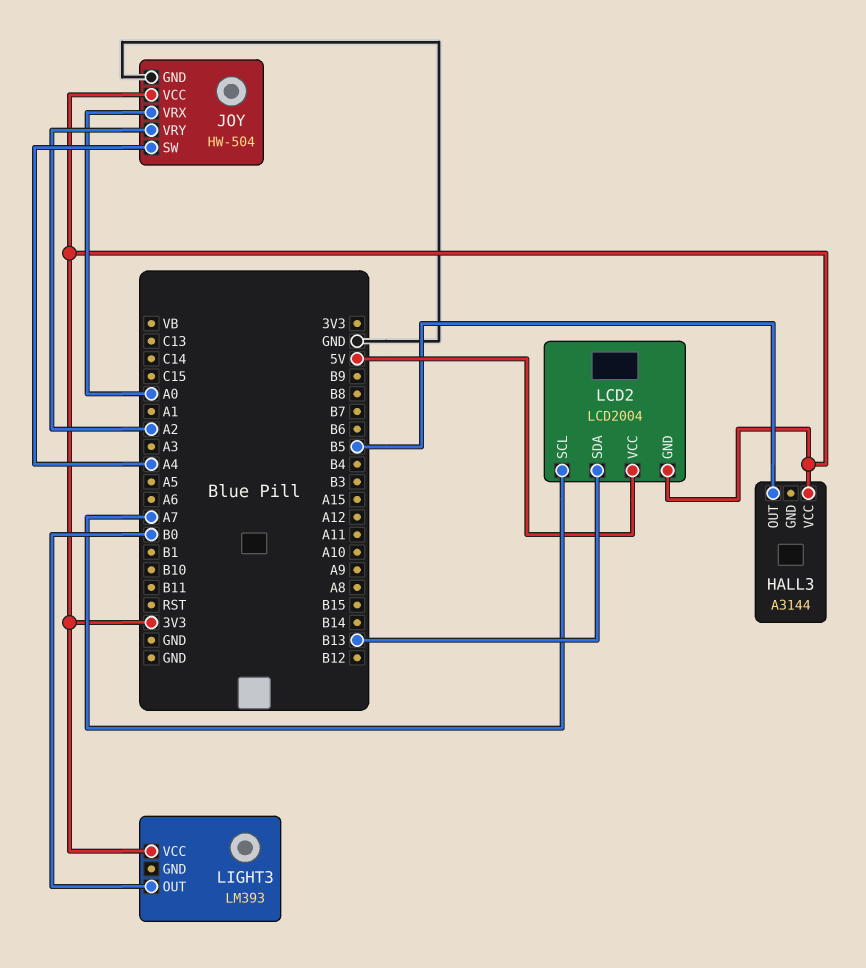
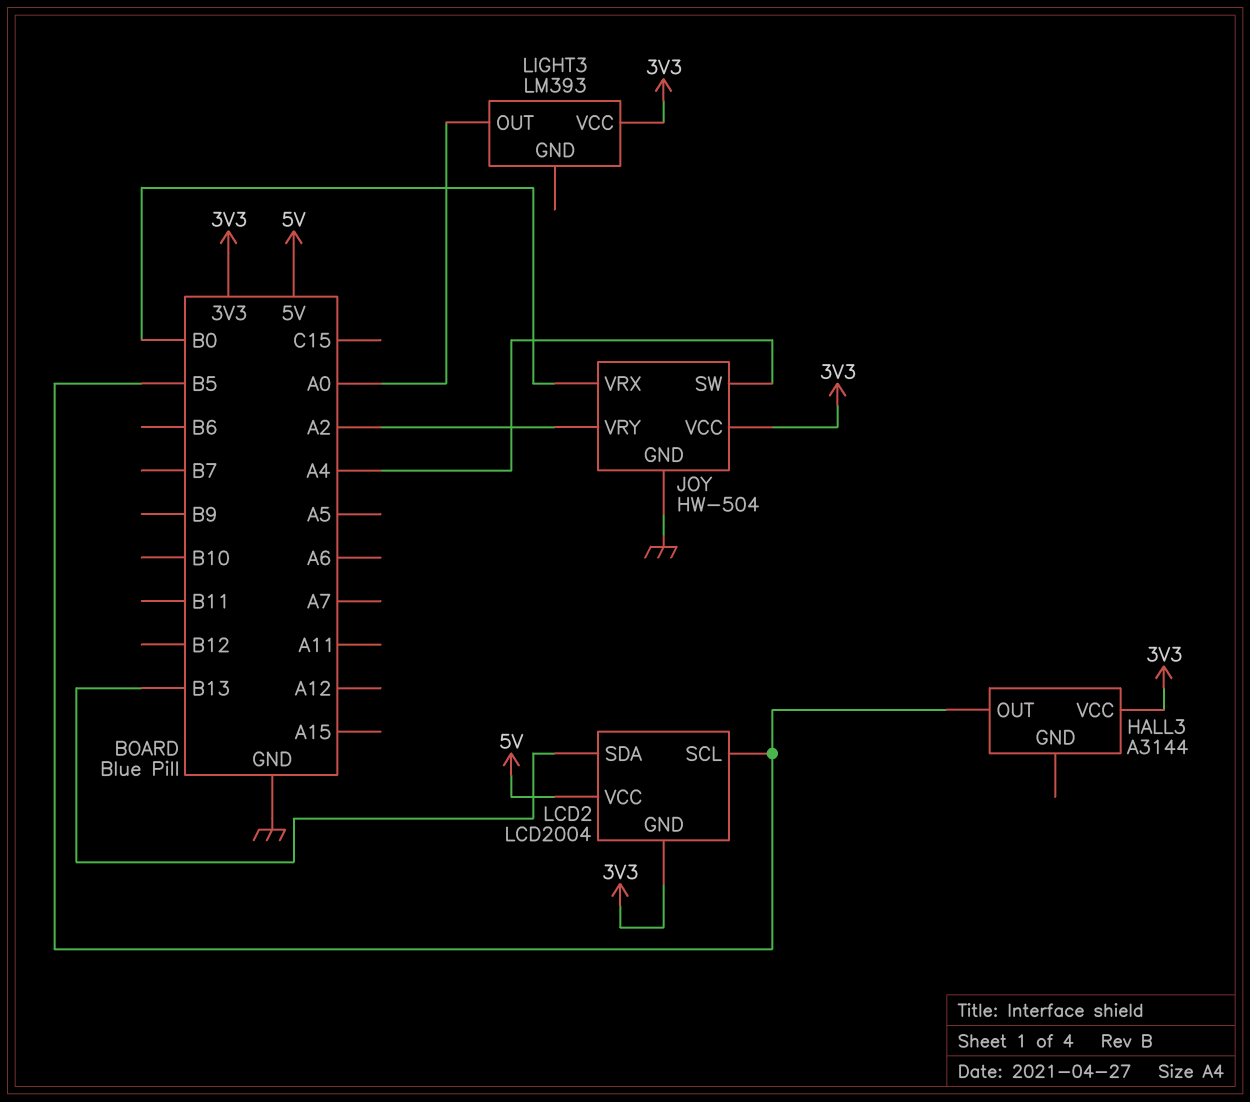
JOY pin VRX: A0 -> B0
LCD2 pin SCL: A7 -> B5
LIGHT3 pin OUT: B0 -> A0

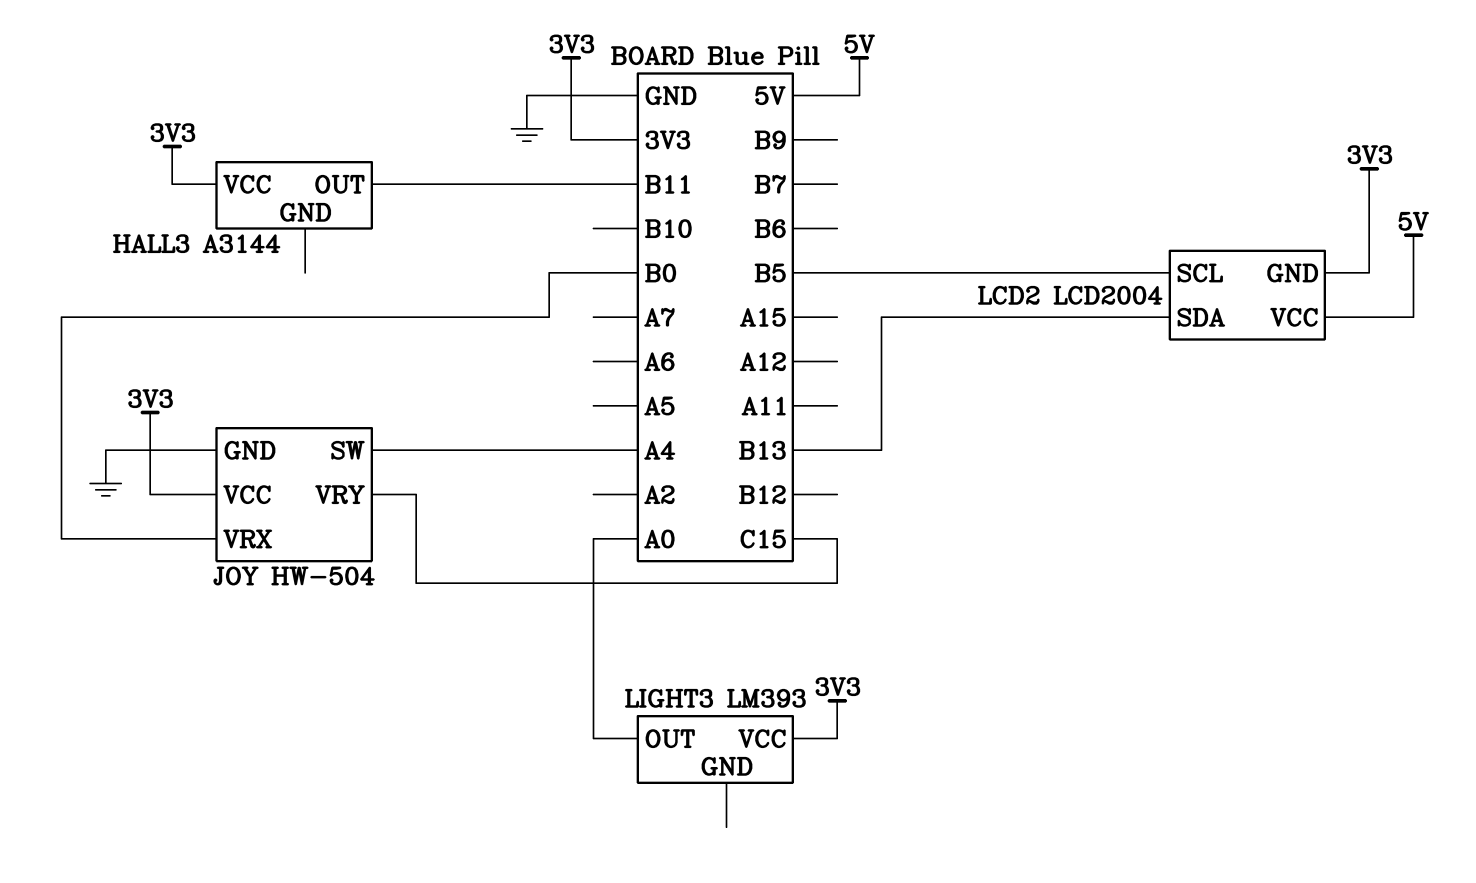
HALL3 pin OUT: B5 -> B11
JOY pin VRY: A2 -> C15

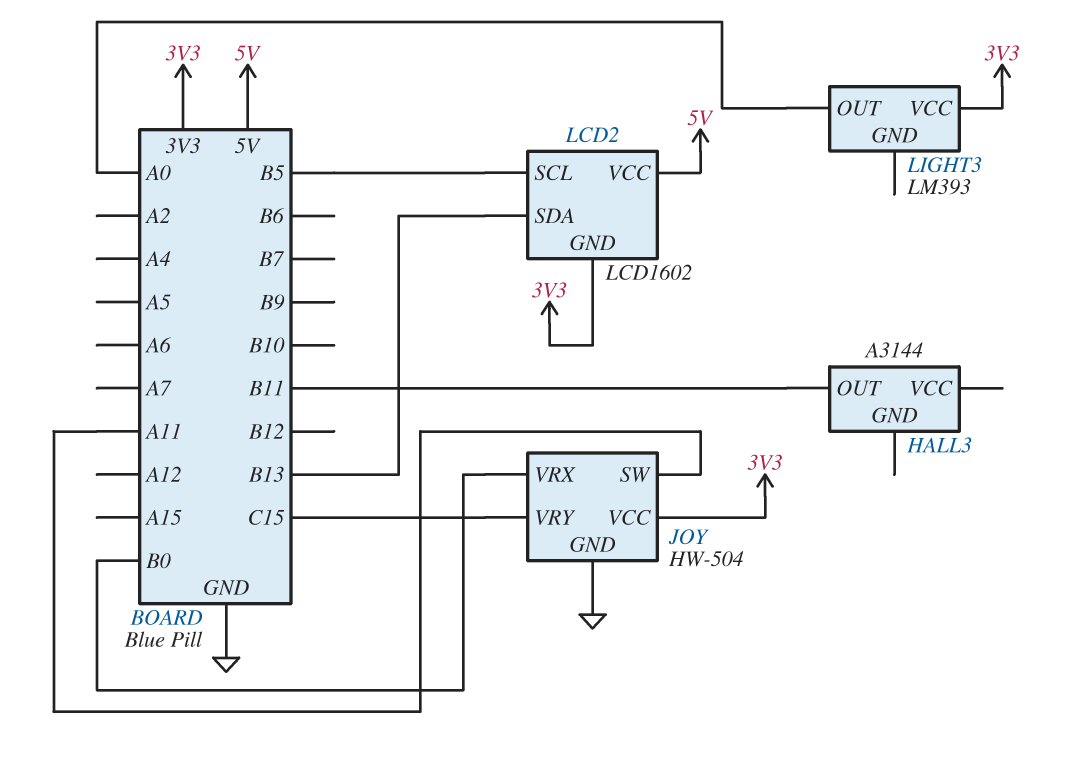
HALL3 pin VCC: 3V3 -> none
JOY pin SW: A4 -> A11
LCD2: LCD2004 -> LCD1602

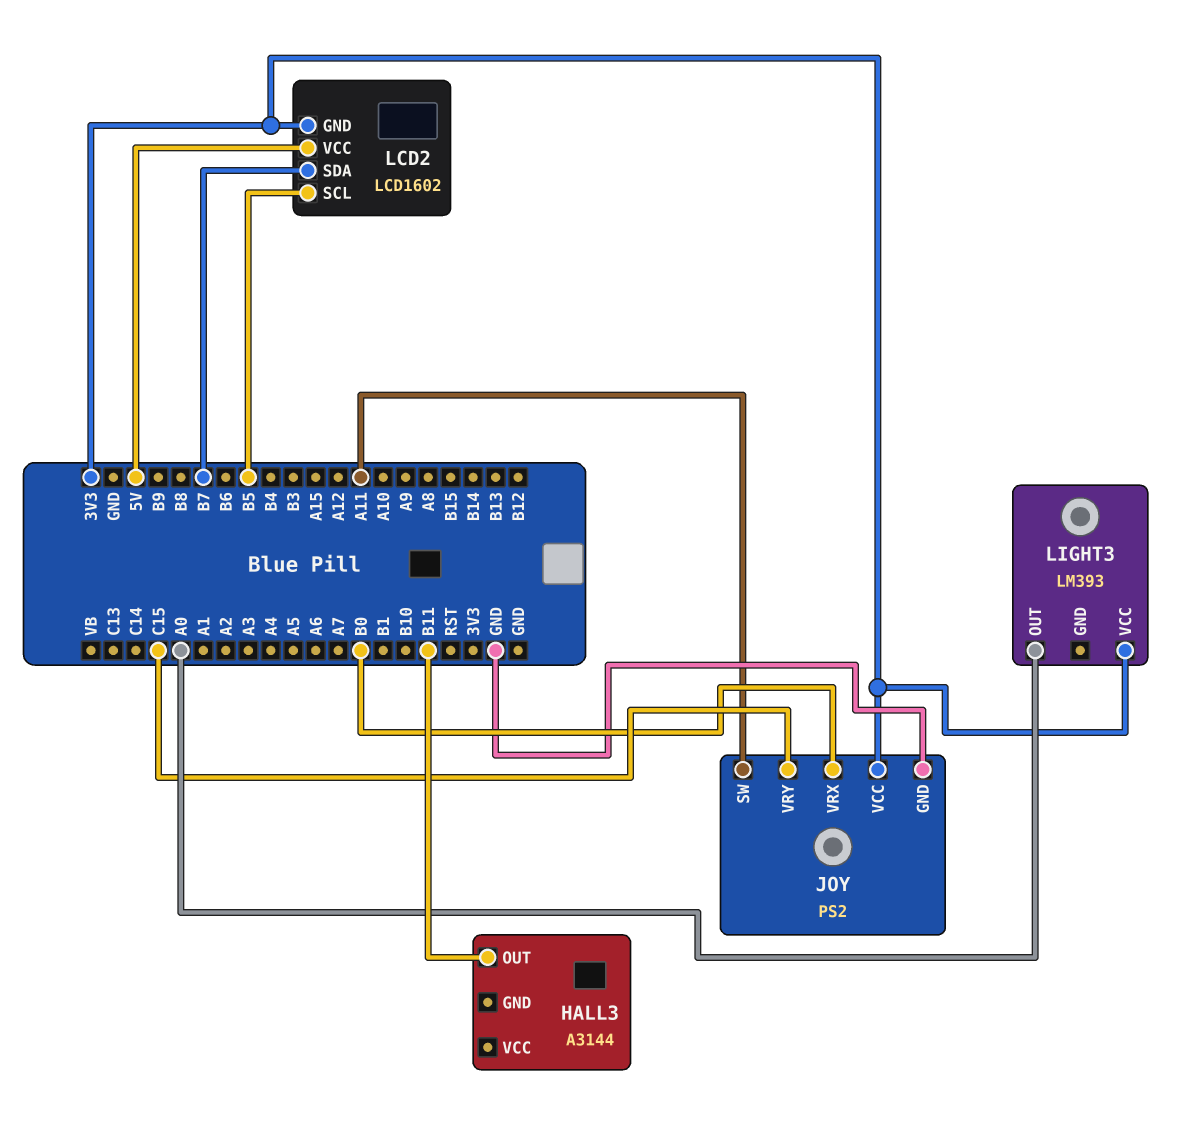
JOY: HW-504 -> PS2
LCD2 pin SDA: B13 -> B7

